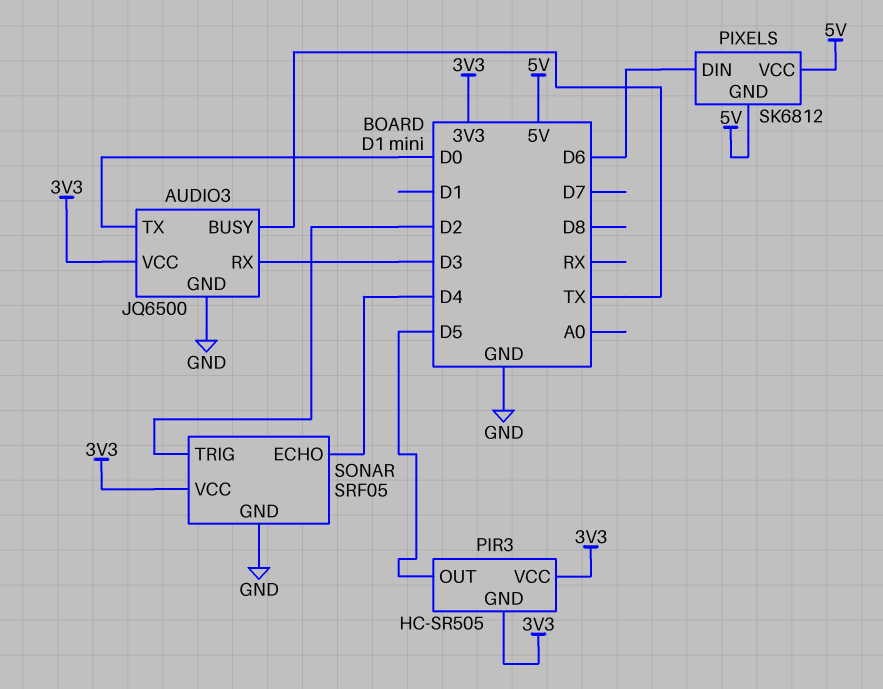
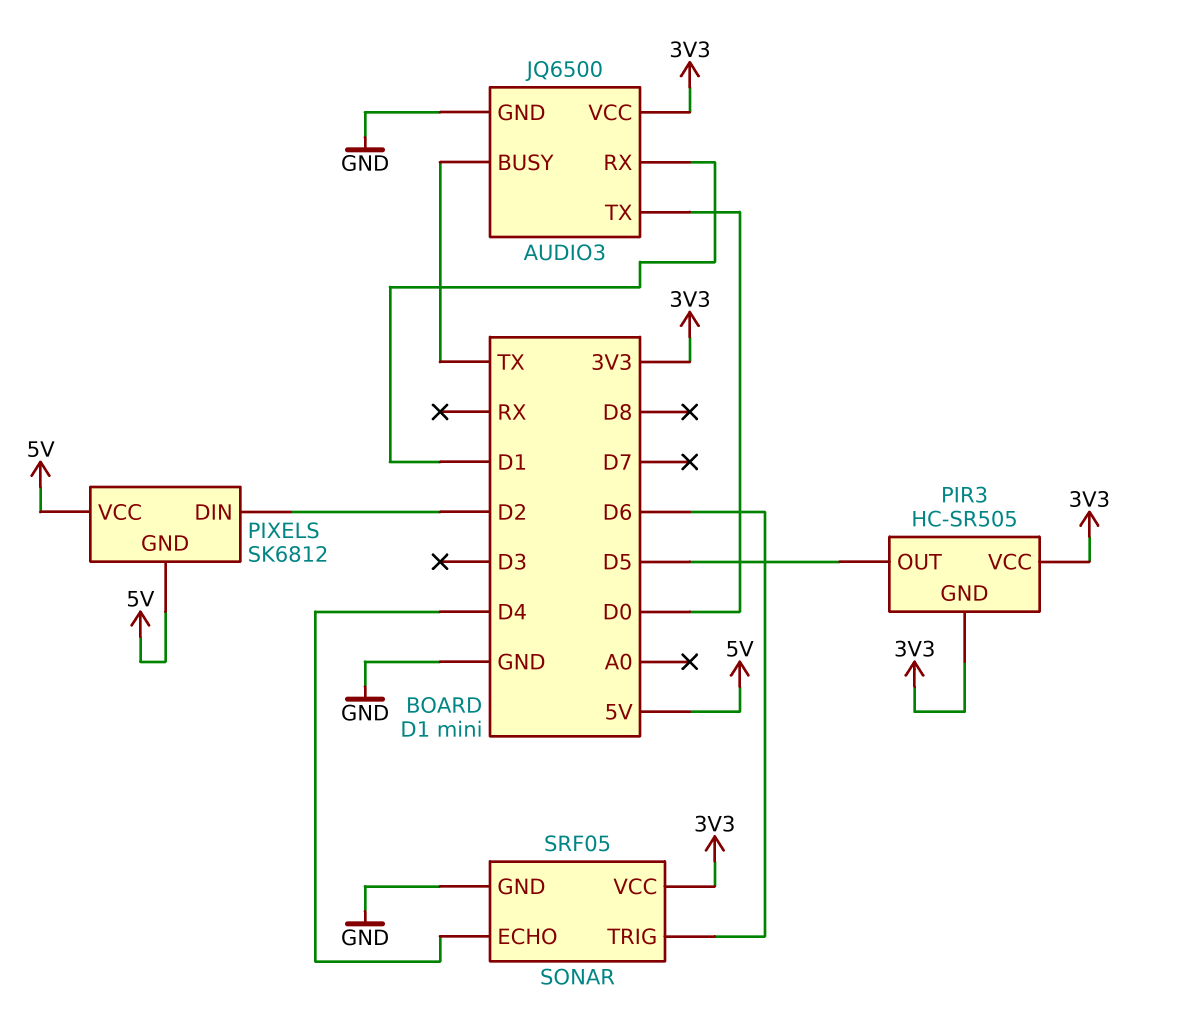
AUDIO3 pin RX: D3 -> D1
PIXELS pin DIN: D6 -> D2
SONAR pin TRIG: D2 -> D6

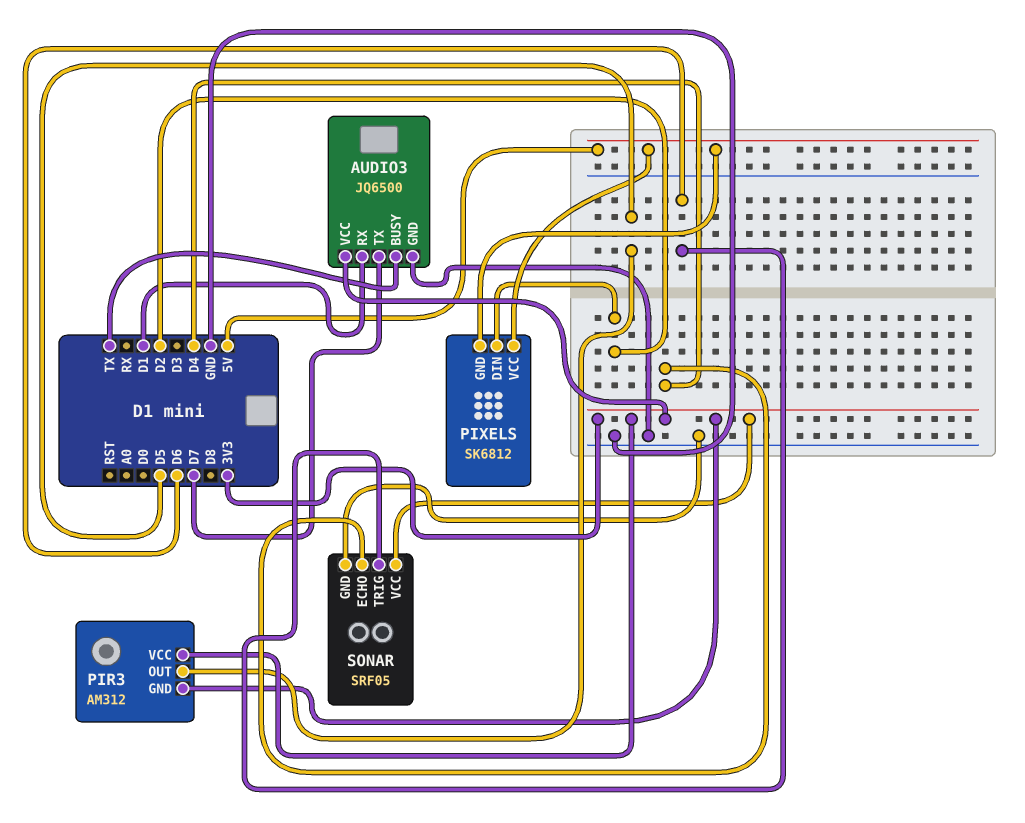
AUDIO3 pin TX: D0 -> D7
PIR3: HC-SR505 -> AM312

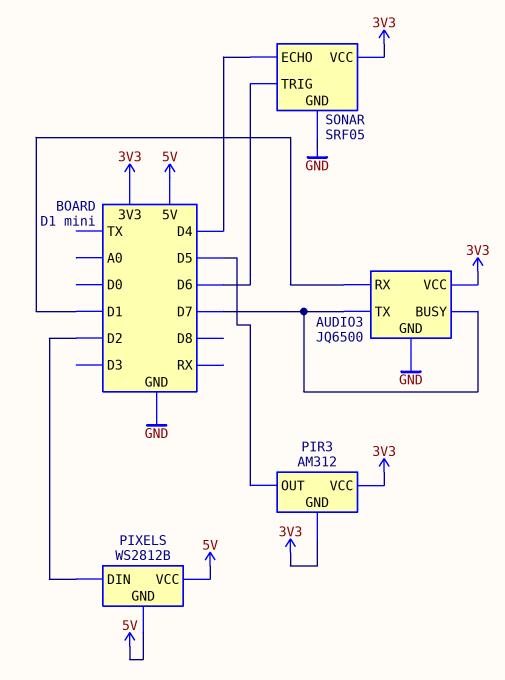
AUDIO3 pin BUSY: TX -> D7
PIXELS: SK6812 -> WS2812B

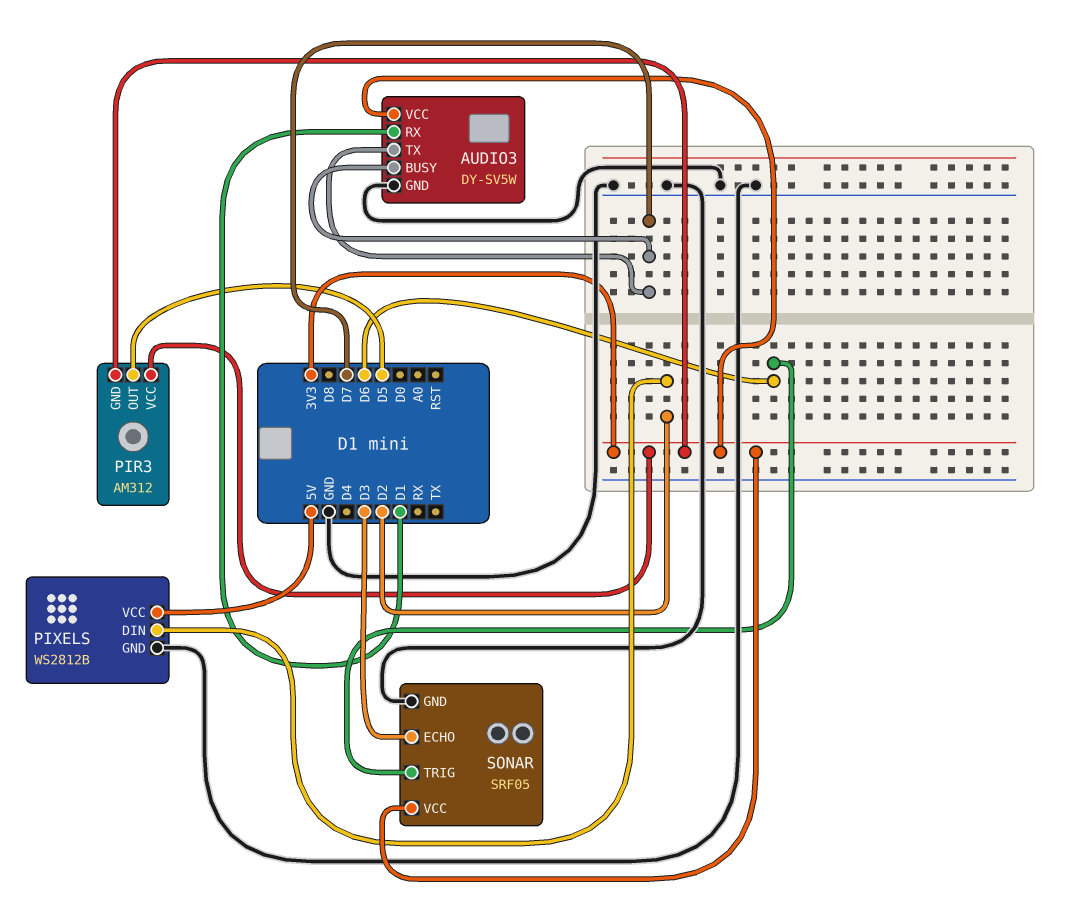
AUDIO3: JQ6500 -> DY-SV5W
PIXELS pin GND: 5V -> GND
SONAR pin ECHO: D4 -> D3

